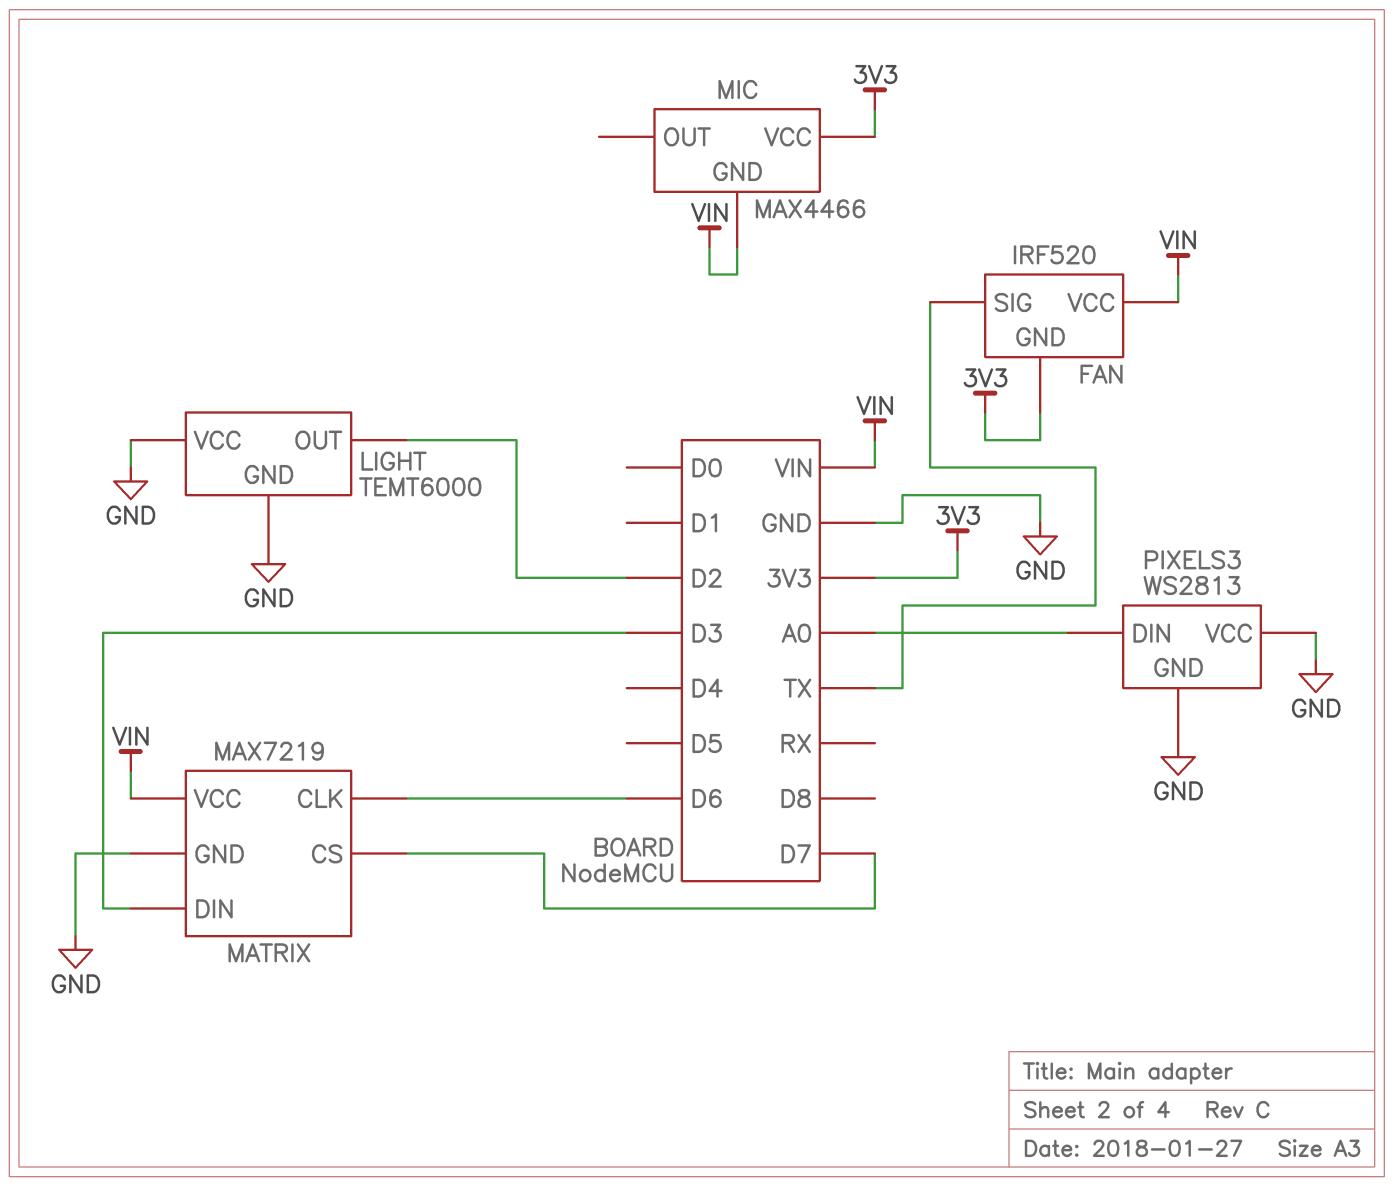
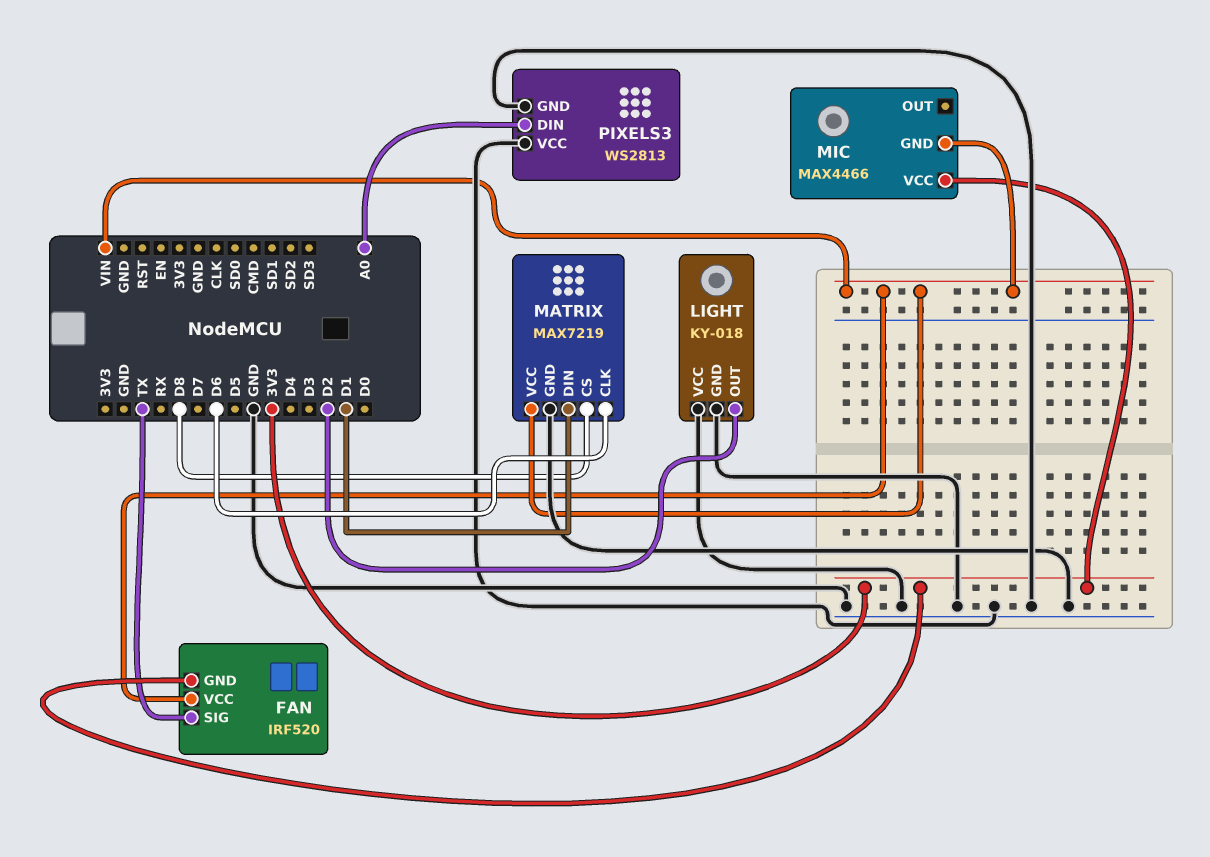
LIGHT: TEMT6000 -> KY-018
MATRIX pin CS: D7 -> D8
MATRIX pin DIN: D3 -> D1

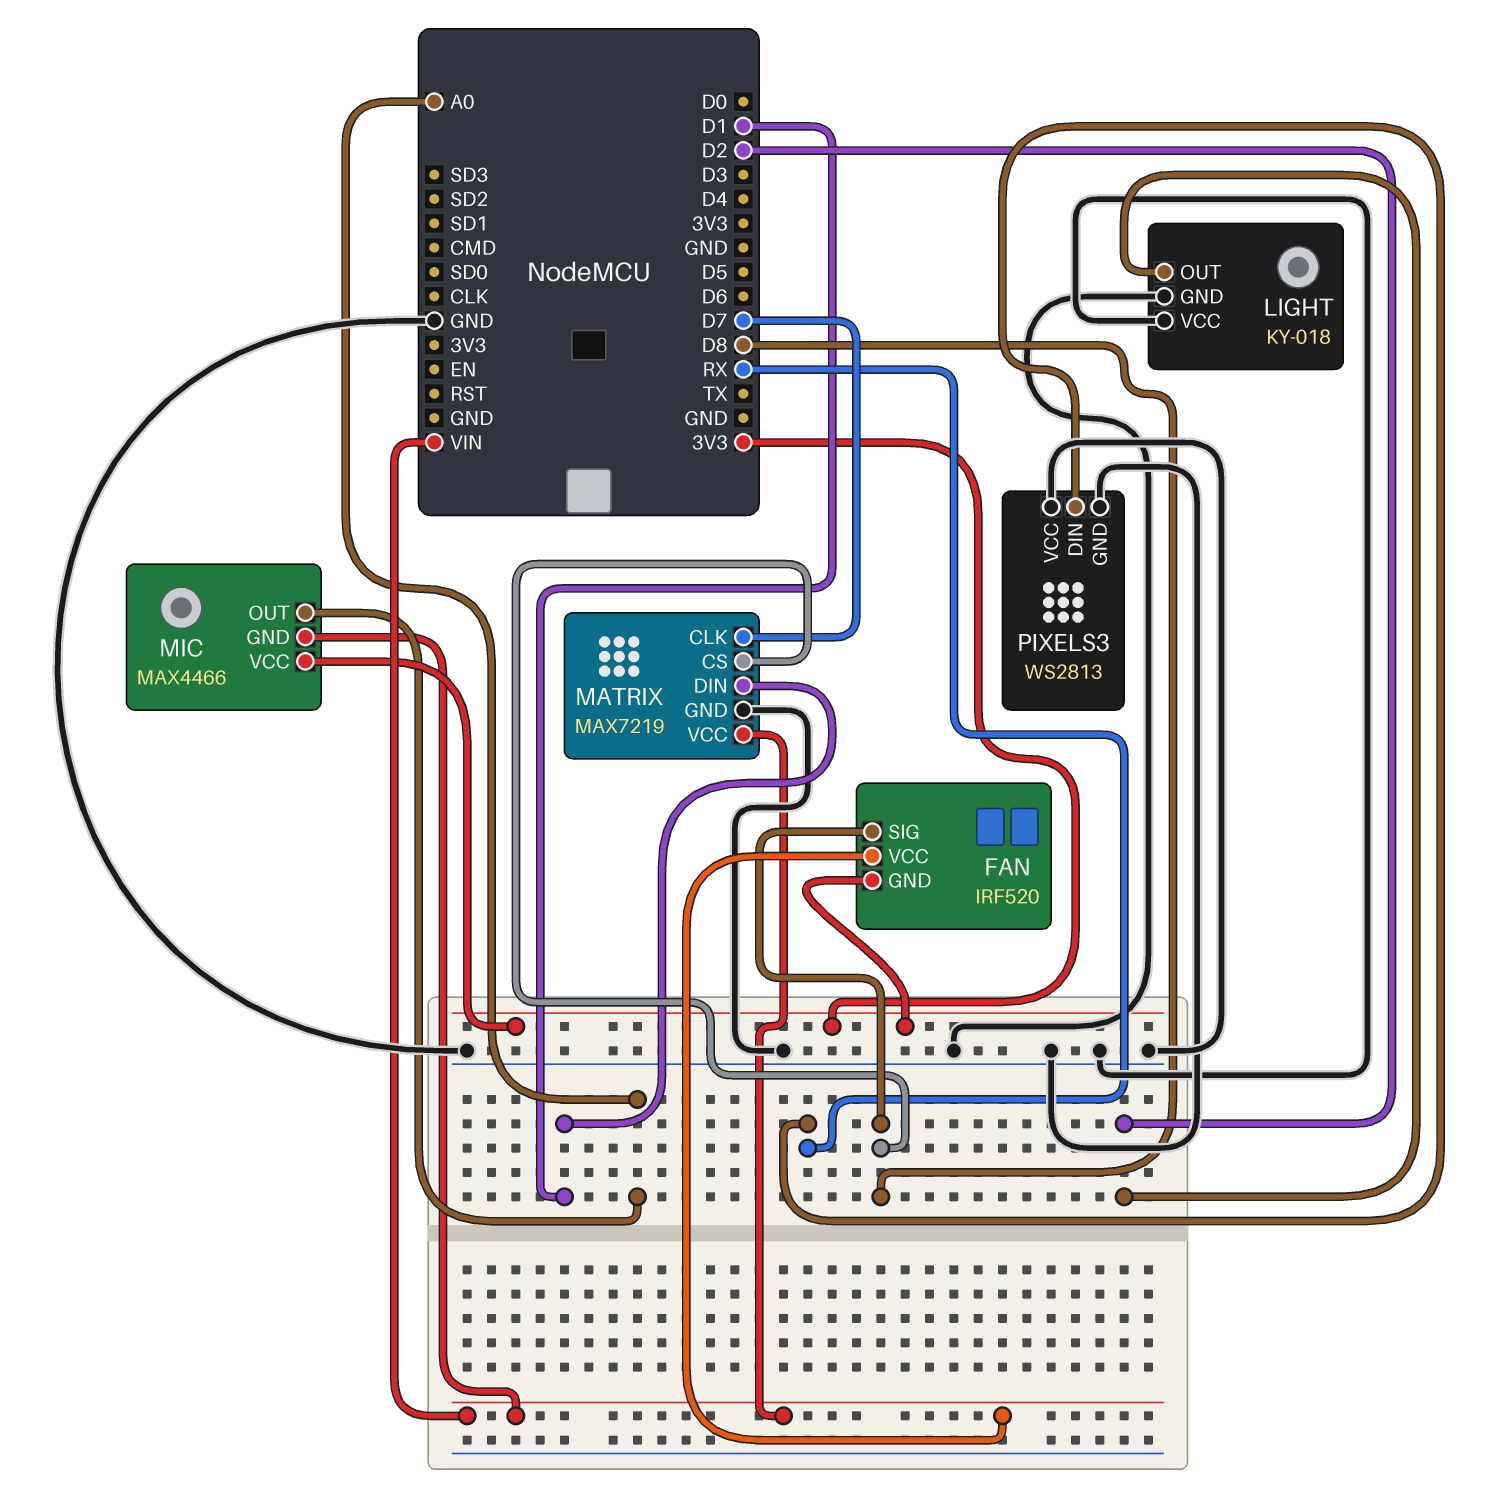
FAN pin SIG: TX -> D8
MATRIX pin CLK: D6 -> D7
MIC pin OUT: none -> A0
PIXELS3 pin DIN: A0 -> RX

